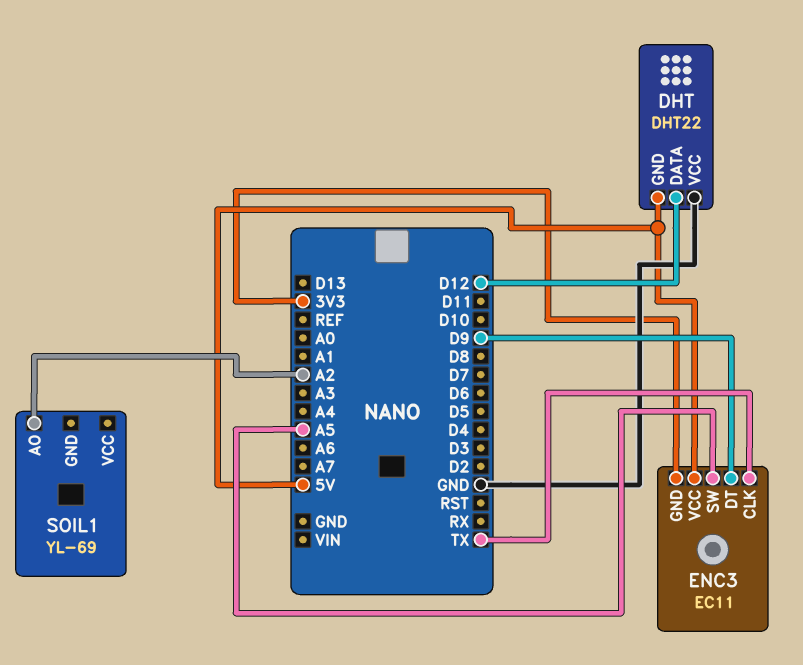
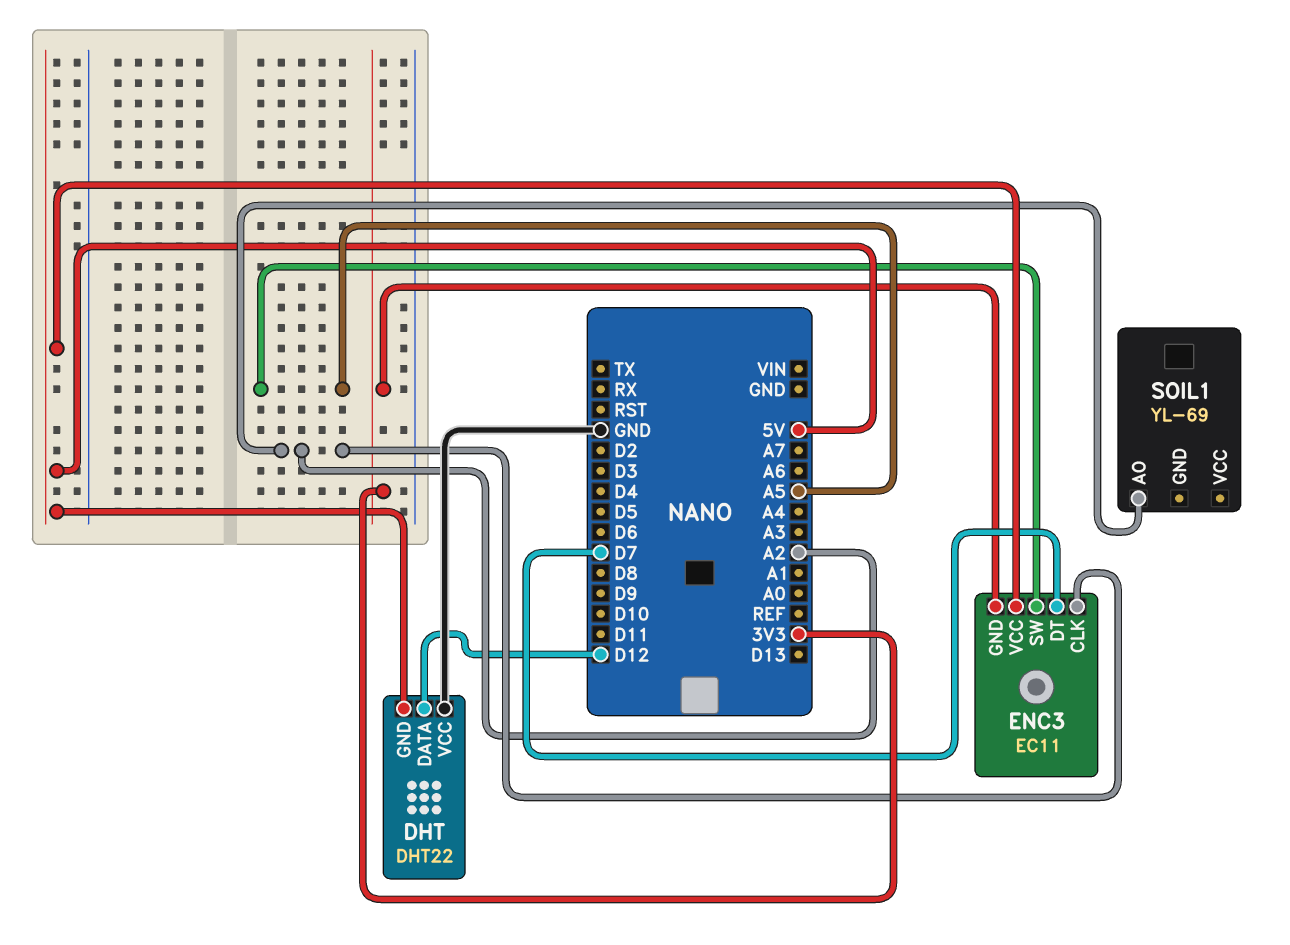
ENC3 pin CLK: TX -> A2
ENC3 pin DT: D9 -> D7

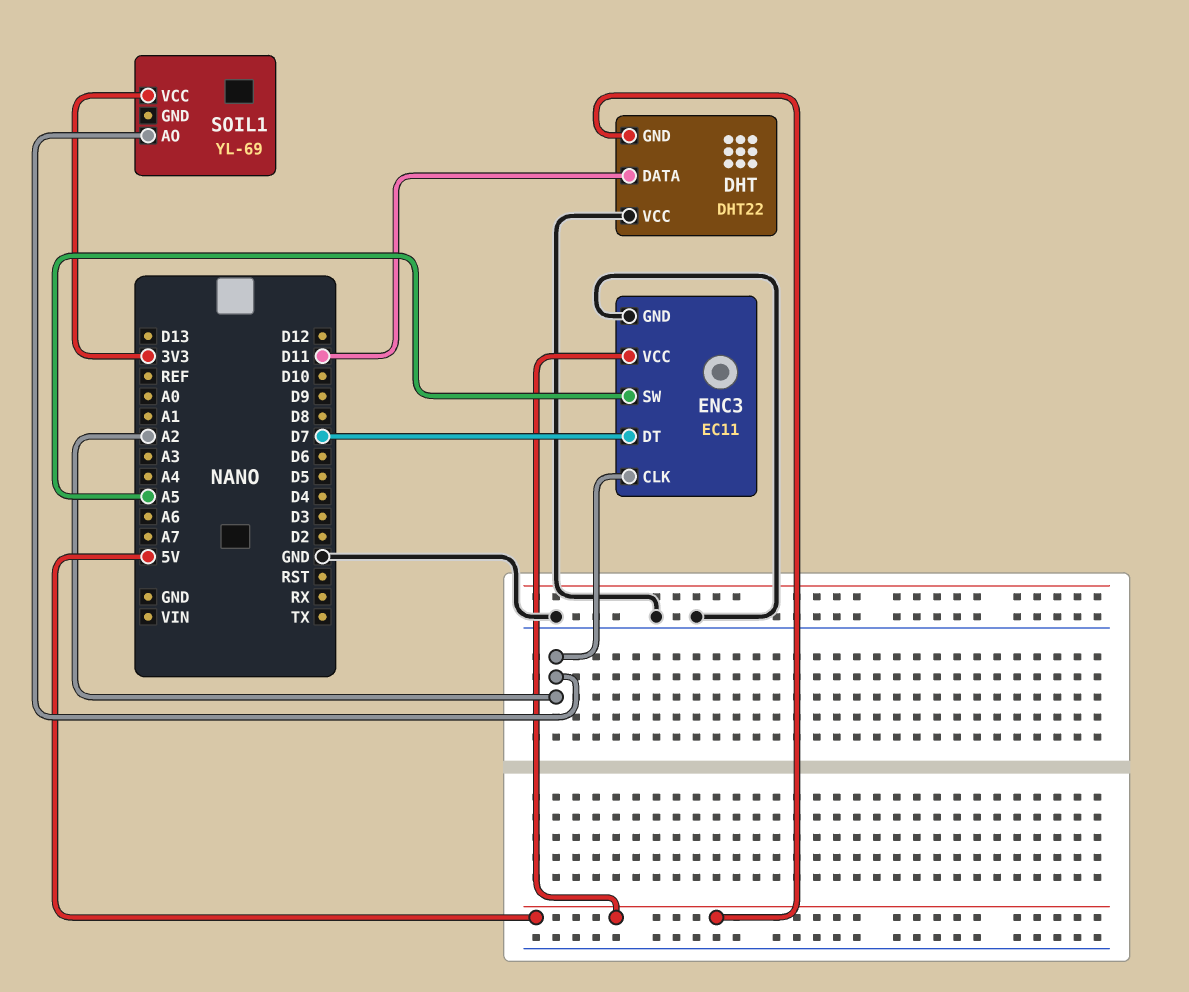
DHT pin DATA: D12 -> D11
ENC3 pin GND: 3V3 -> GND
SOIL1 pin VCC: none -> 3V3

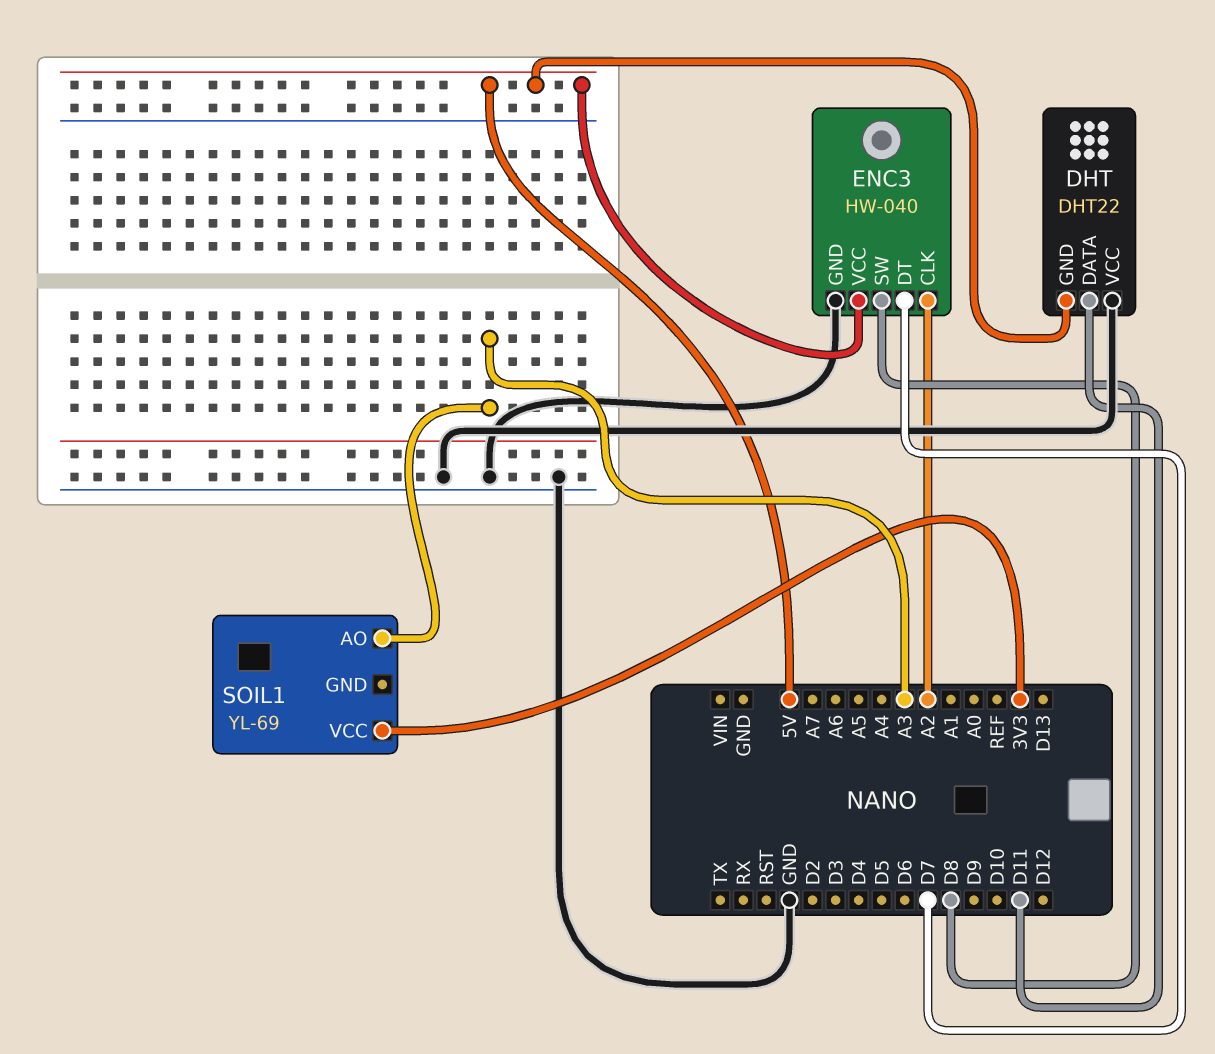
ENC3: EC11 -> HW-040
ENC3 pin SW: A5 -> D8
SOIL1 pin AO: A2 -> A3

